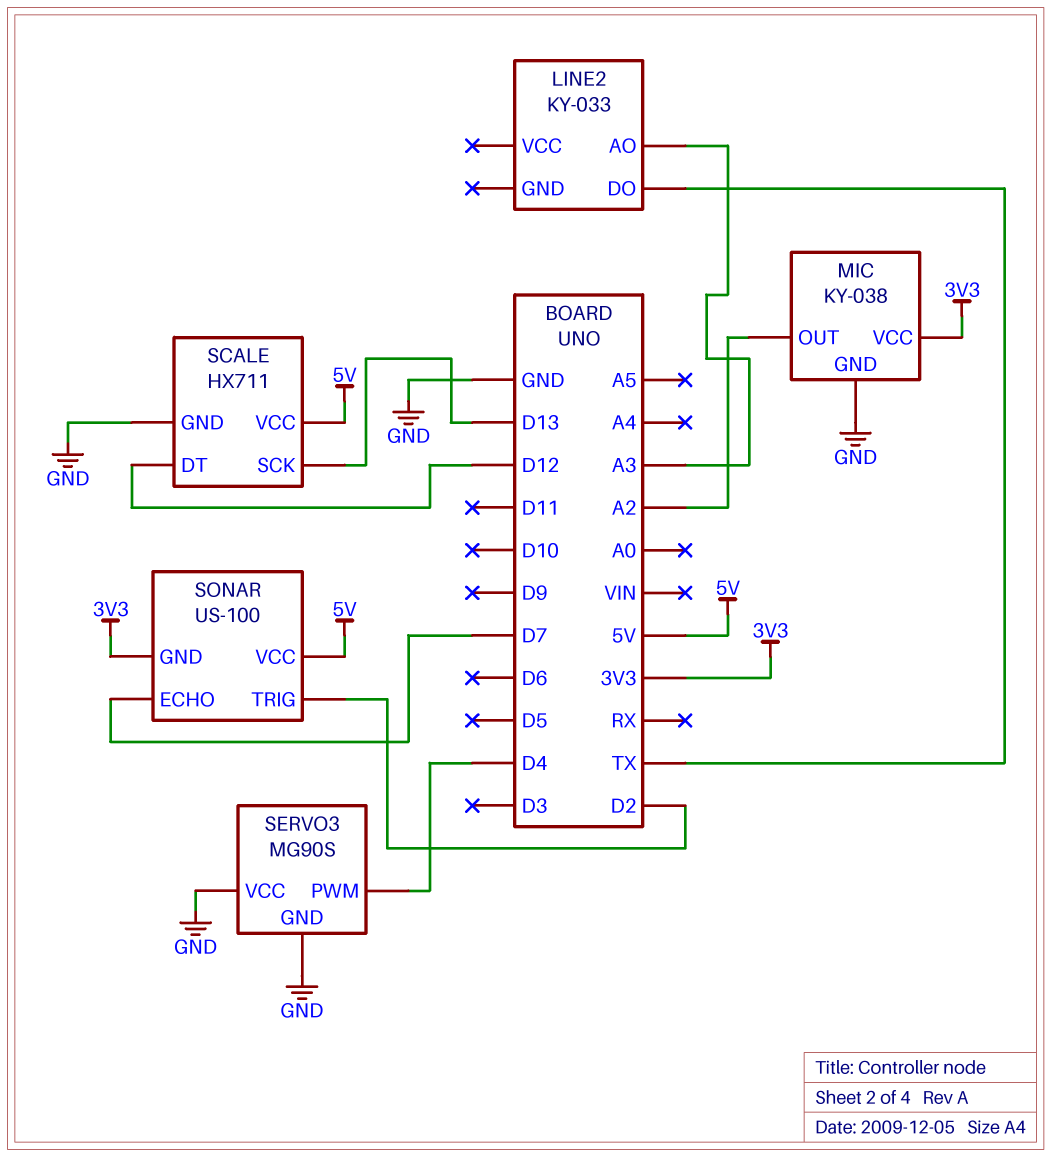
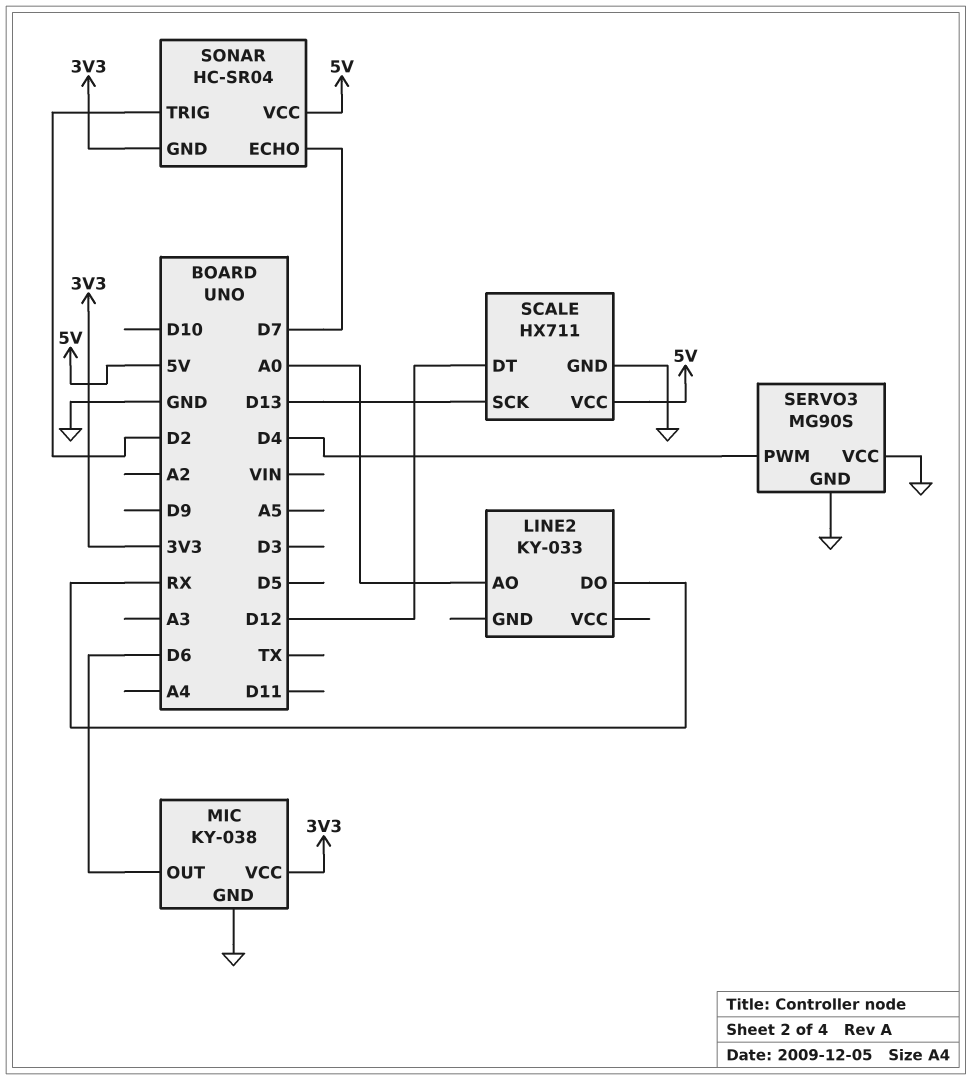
LINE2 pin AO: A3 -> A0
LINE2 pin DO: TX -> RX
MIC pin OUT: A2 -> D6
SONAR: US-100 -> HC-SR04

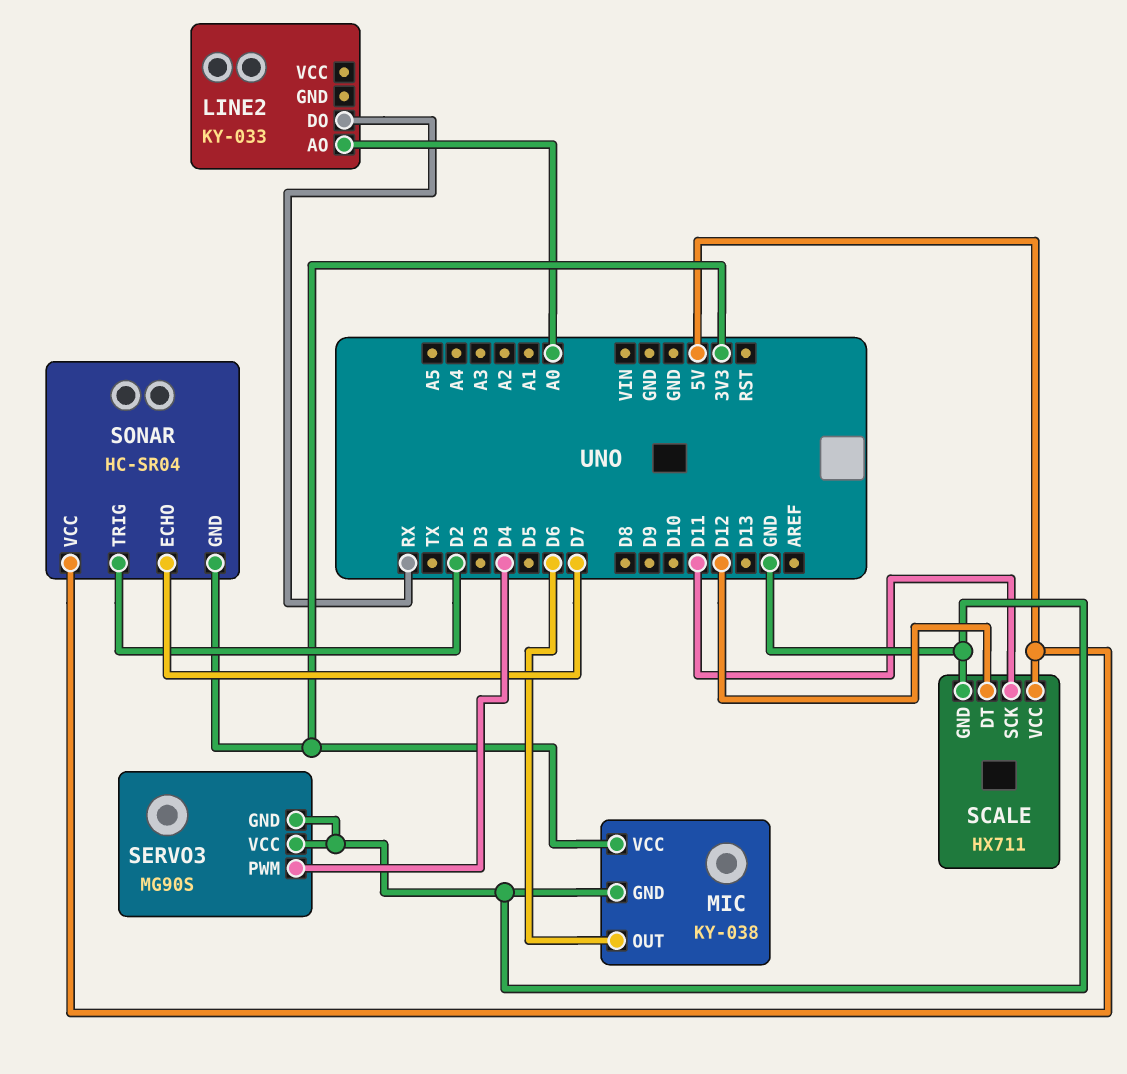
SCALE pin SCK: D13 -> D11

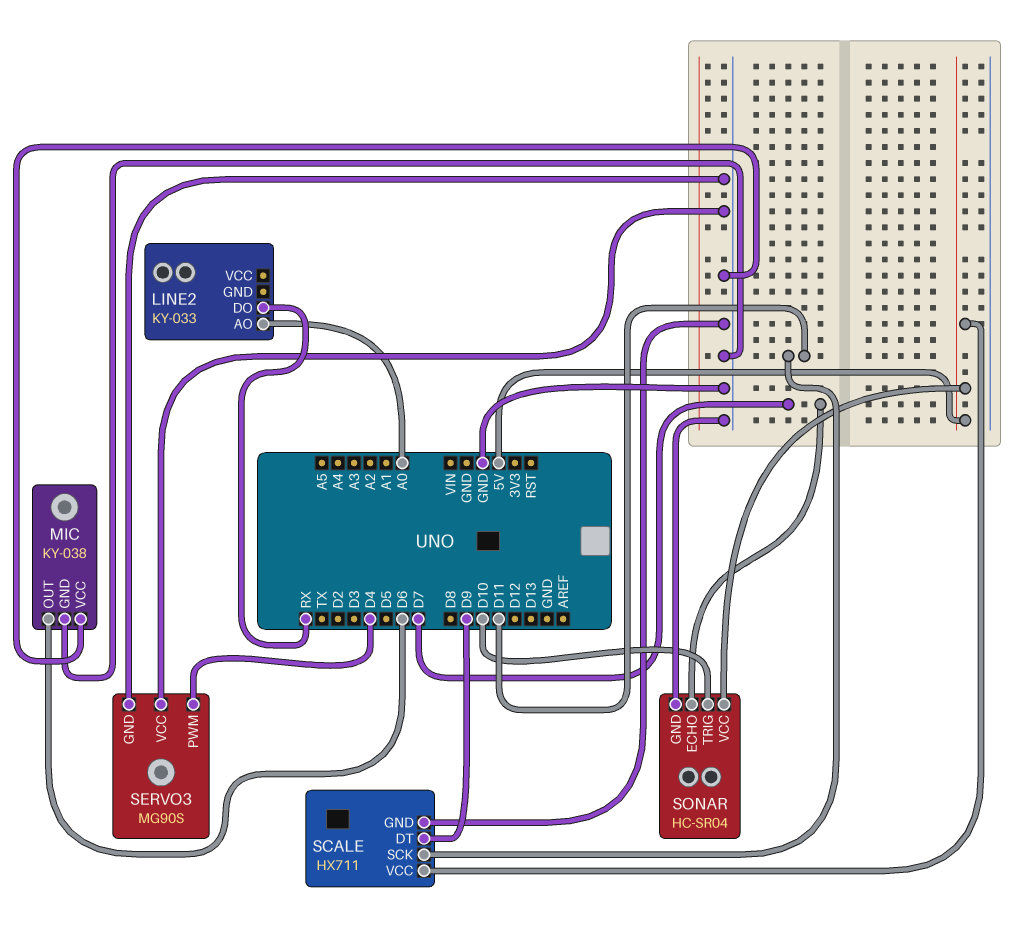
MIC pin VCC: 3V3 -> GND
SCALE pin DT: D12 -> D9
SONAR pin GND: 3V3 -> GND
SONAR pin TRIG: D2 -> D10

